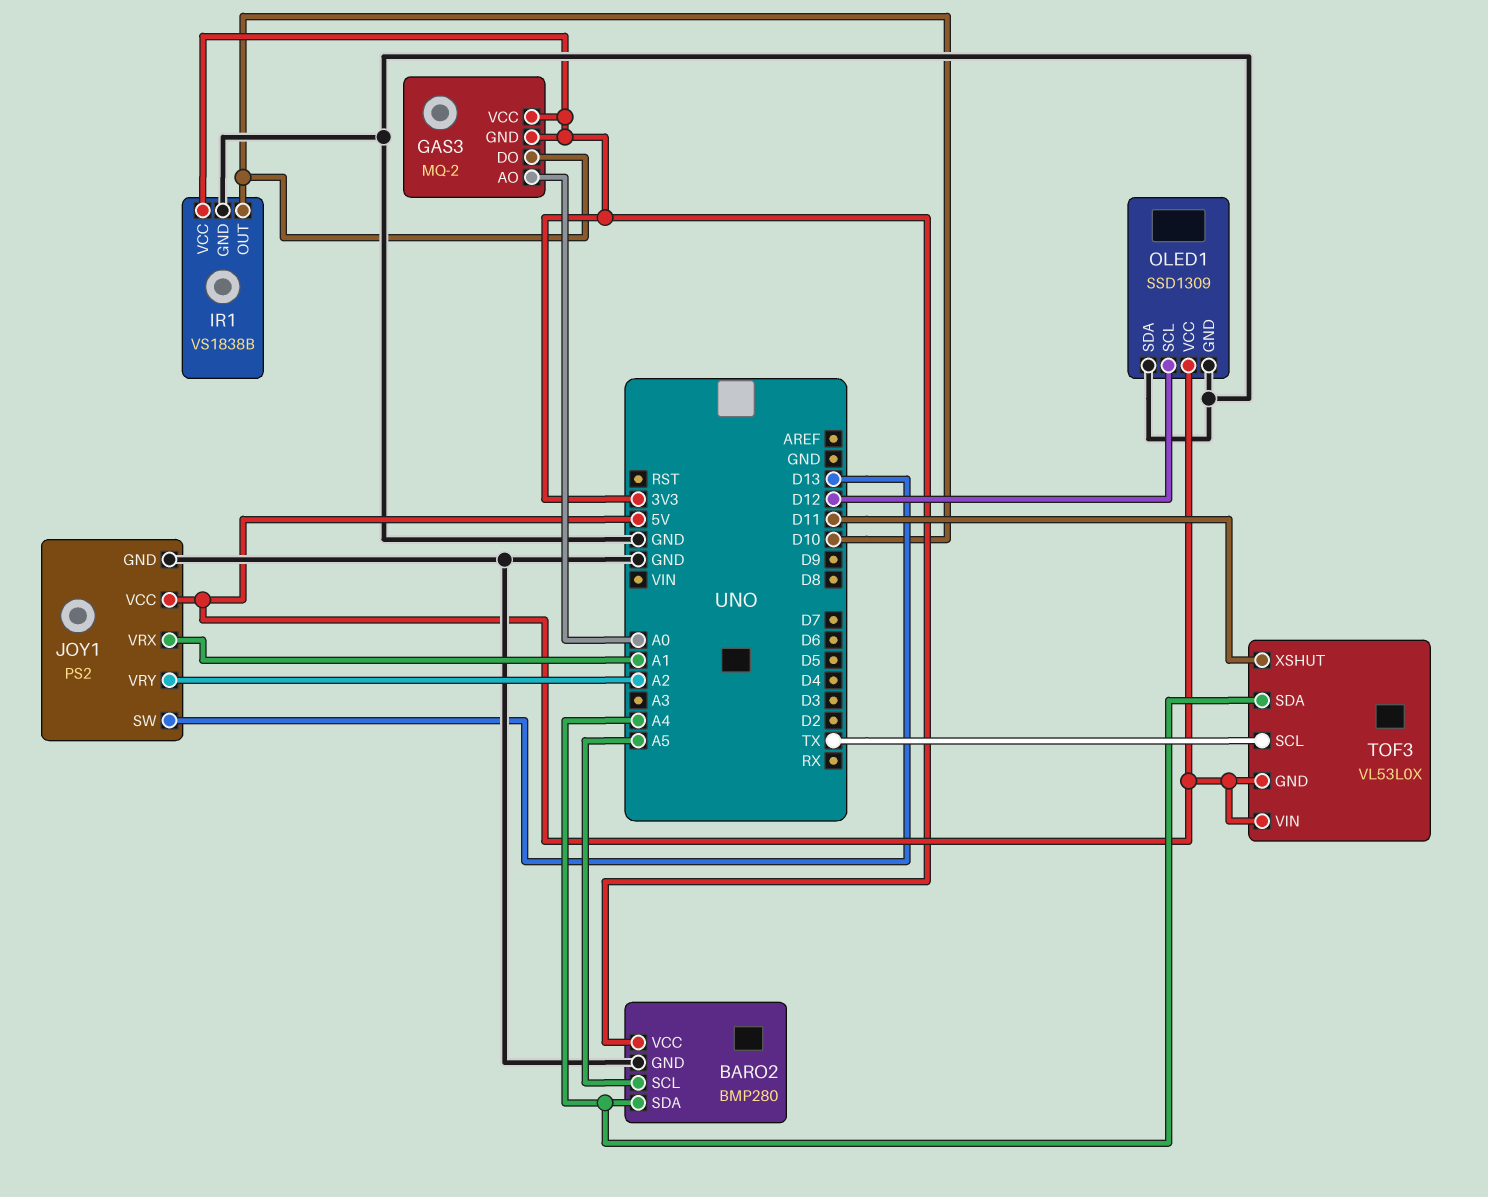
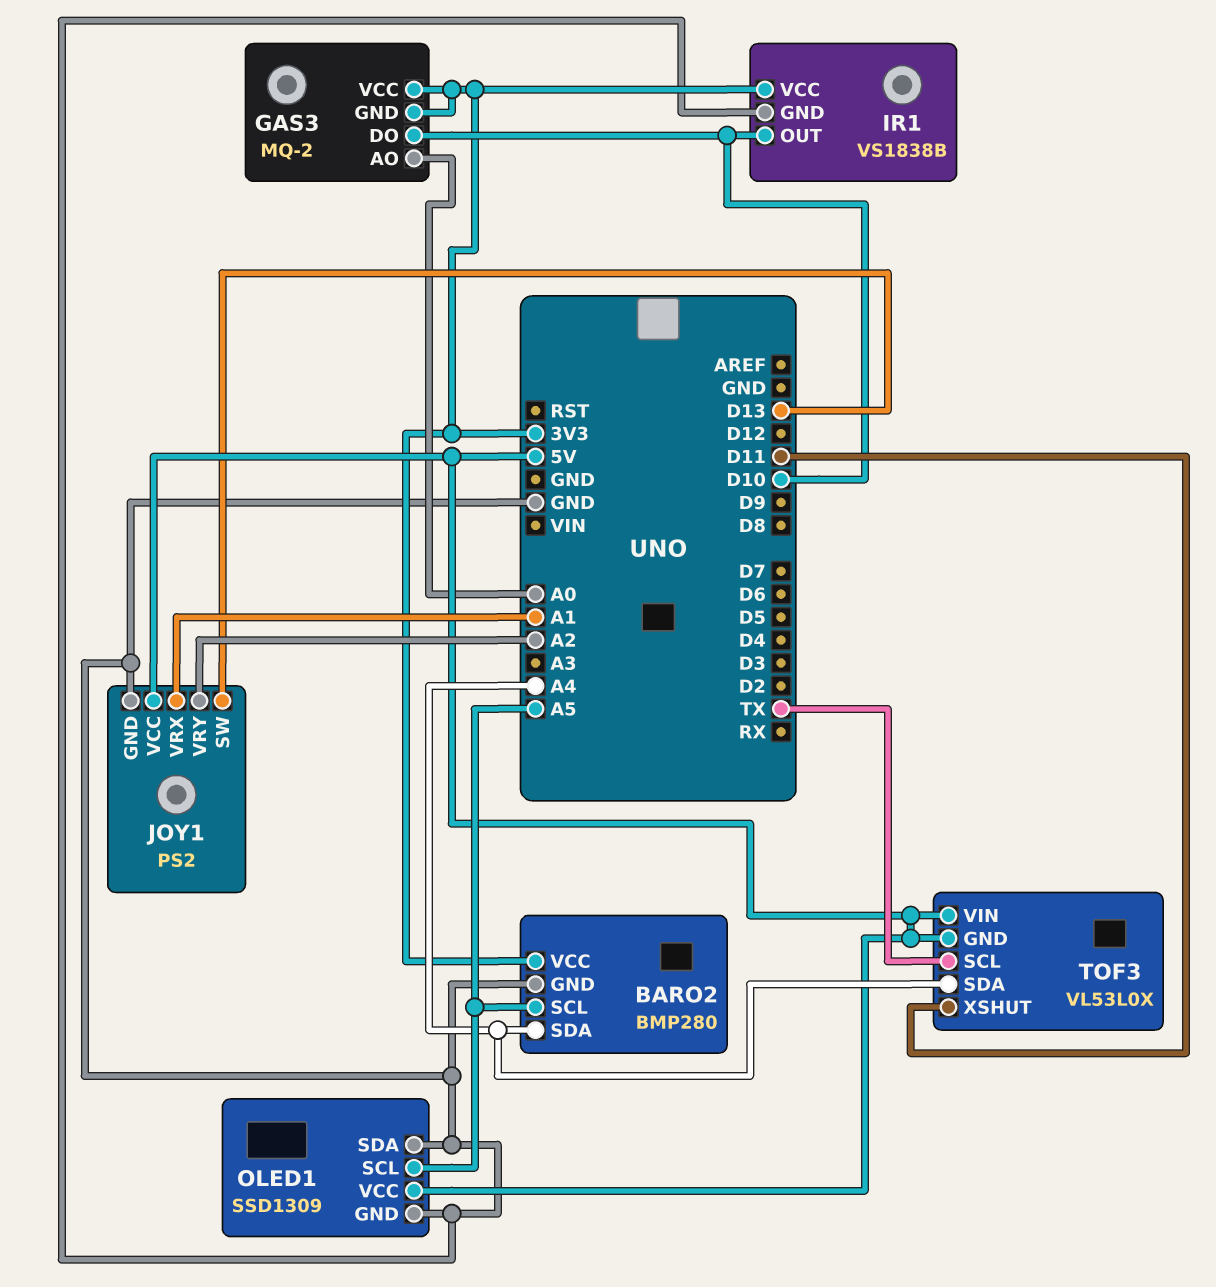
OLED1 pin SCL: D12 -> A5

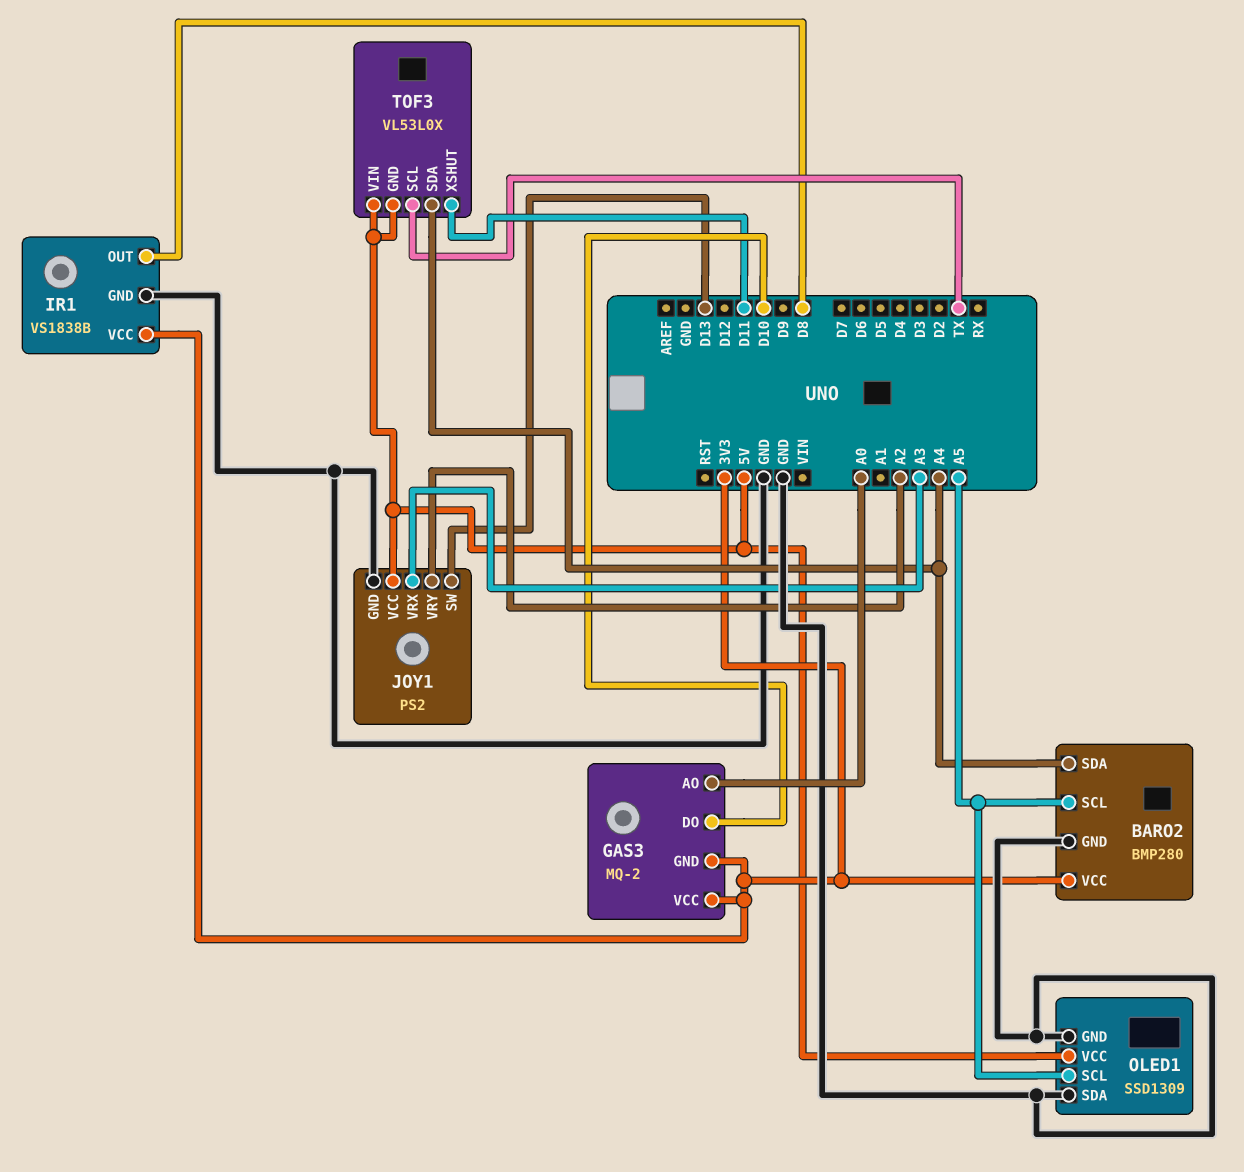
IR1 pin OUT: D10 -> D8
JOY1 pin VRX: A1 -> A3

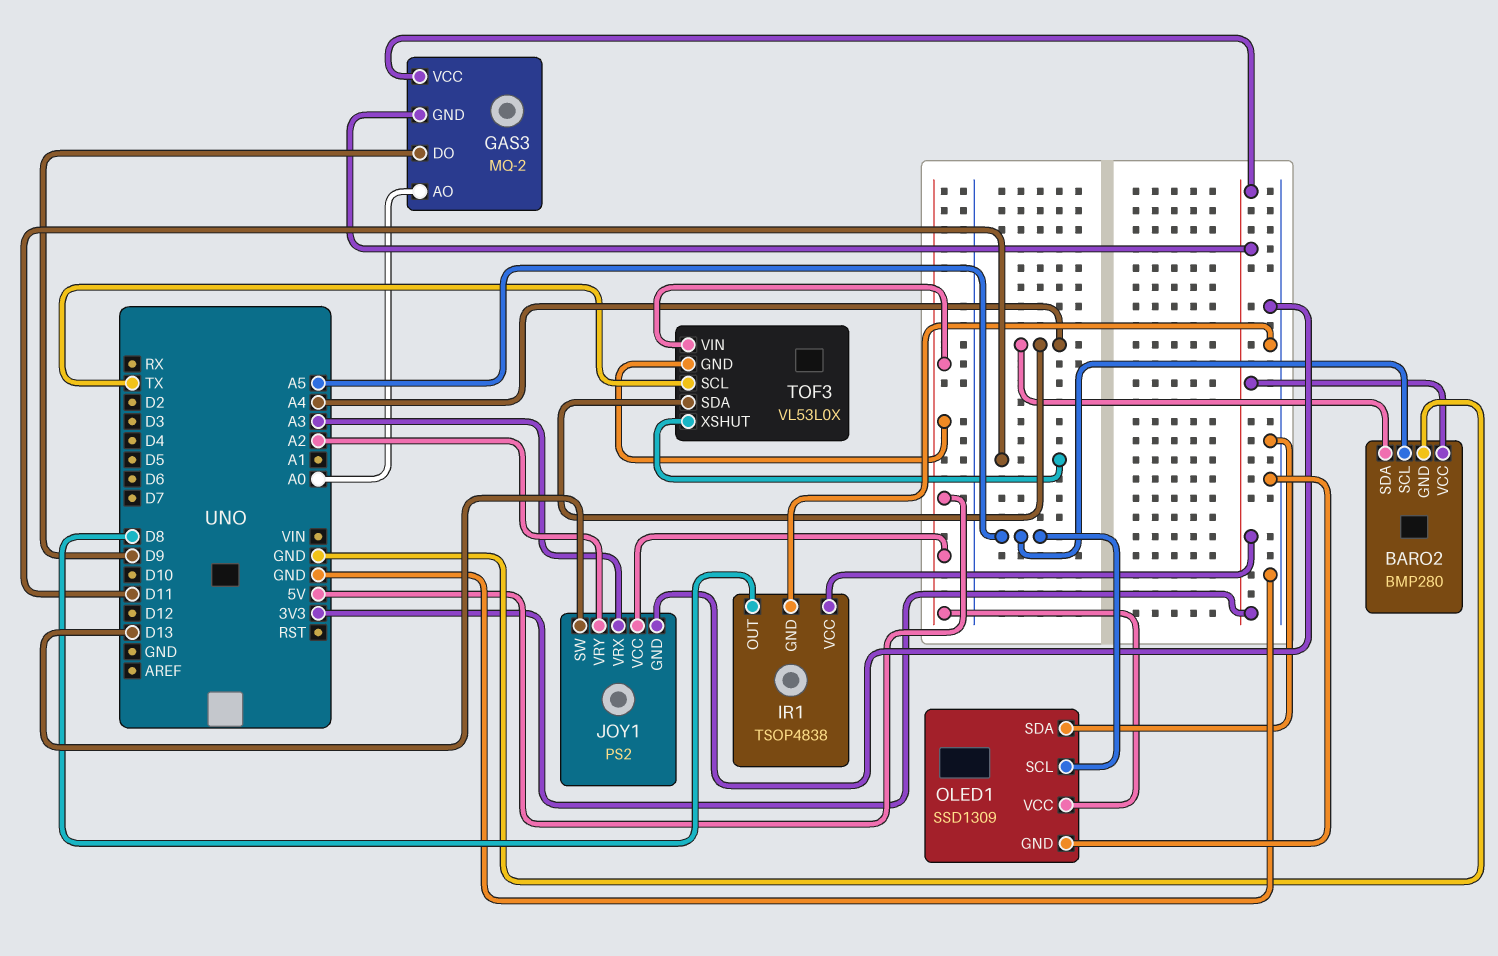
GAS3 pin DO: D10 -> D9
IR1: VS1838B -> TSOP4838

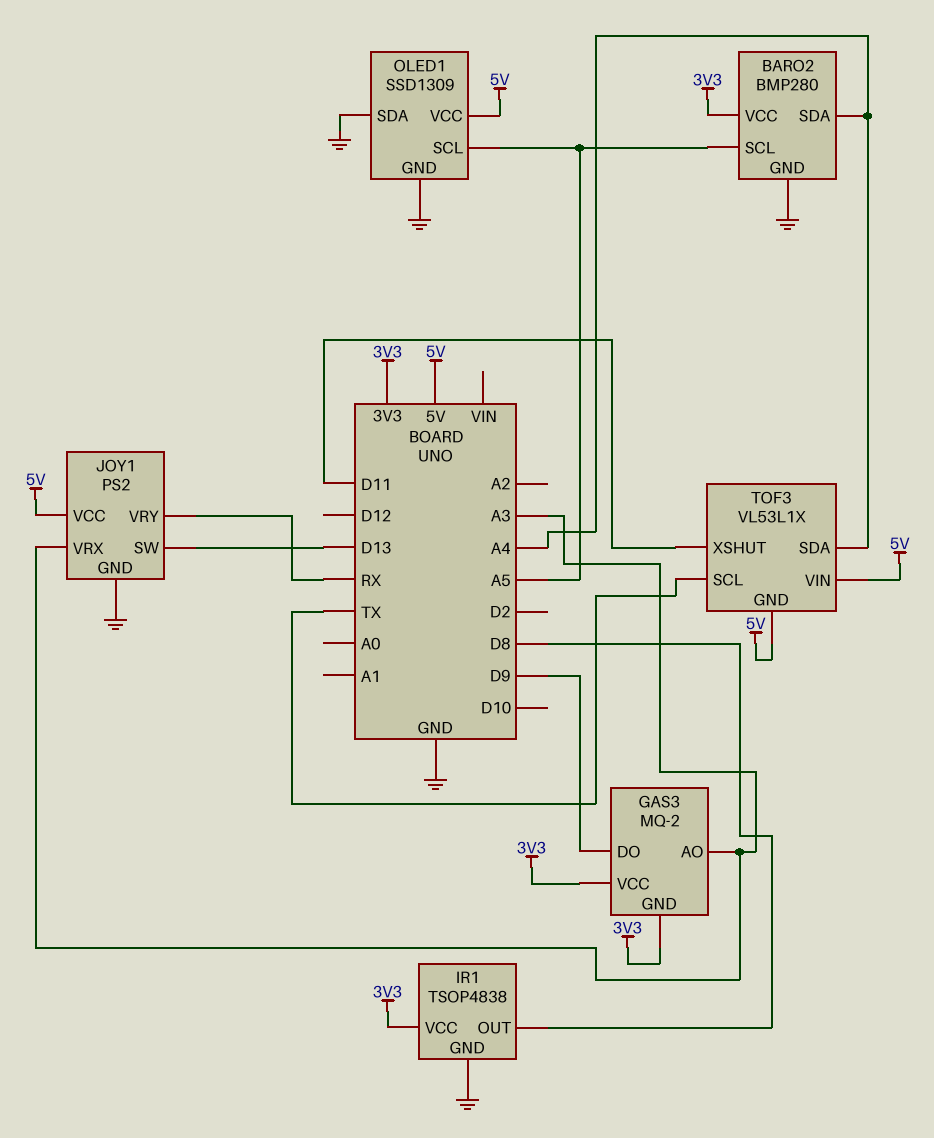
GAS3 pin AO: A0 -> A3
JOY1 pin VRY: A2 -> RX
TOF3: VL53L0X -> VL53L1X

